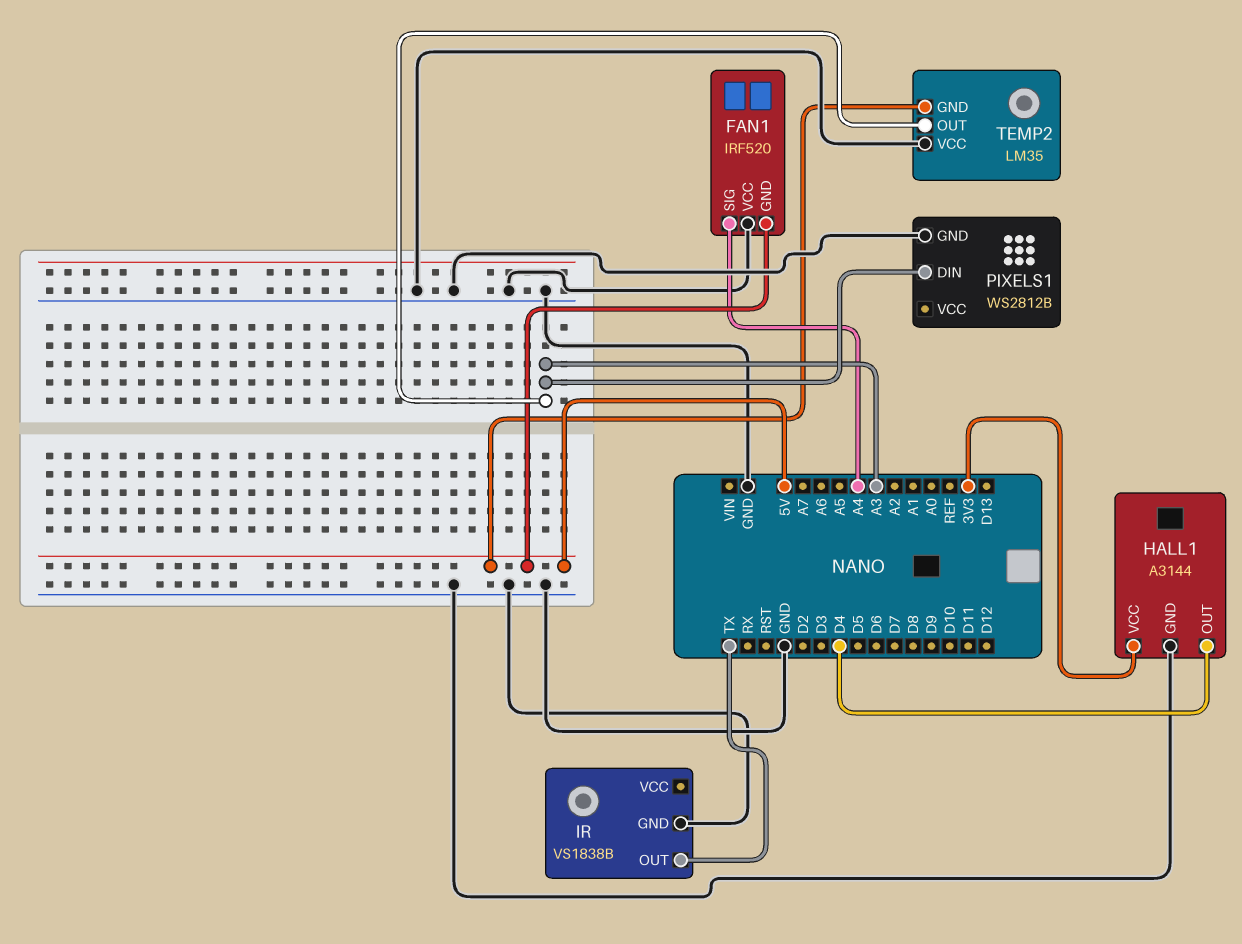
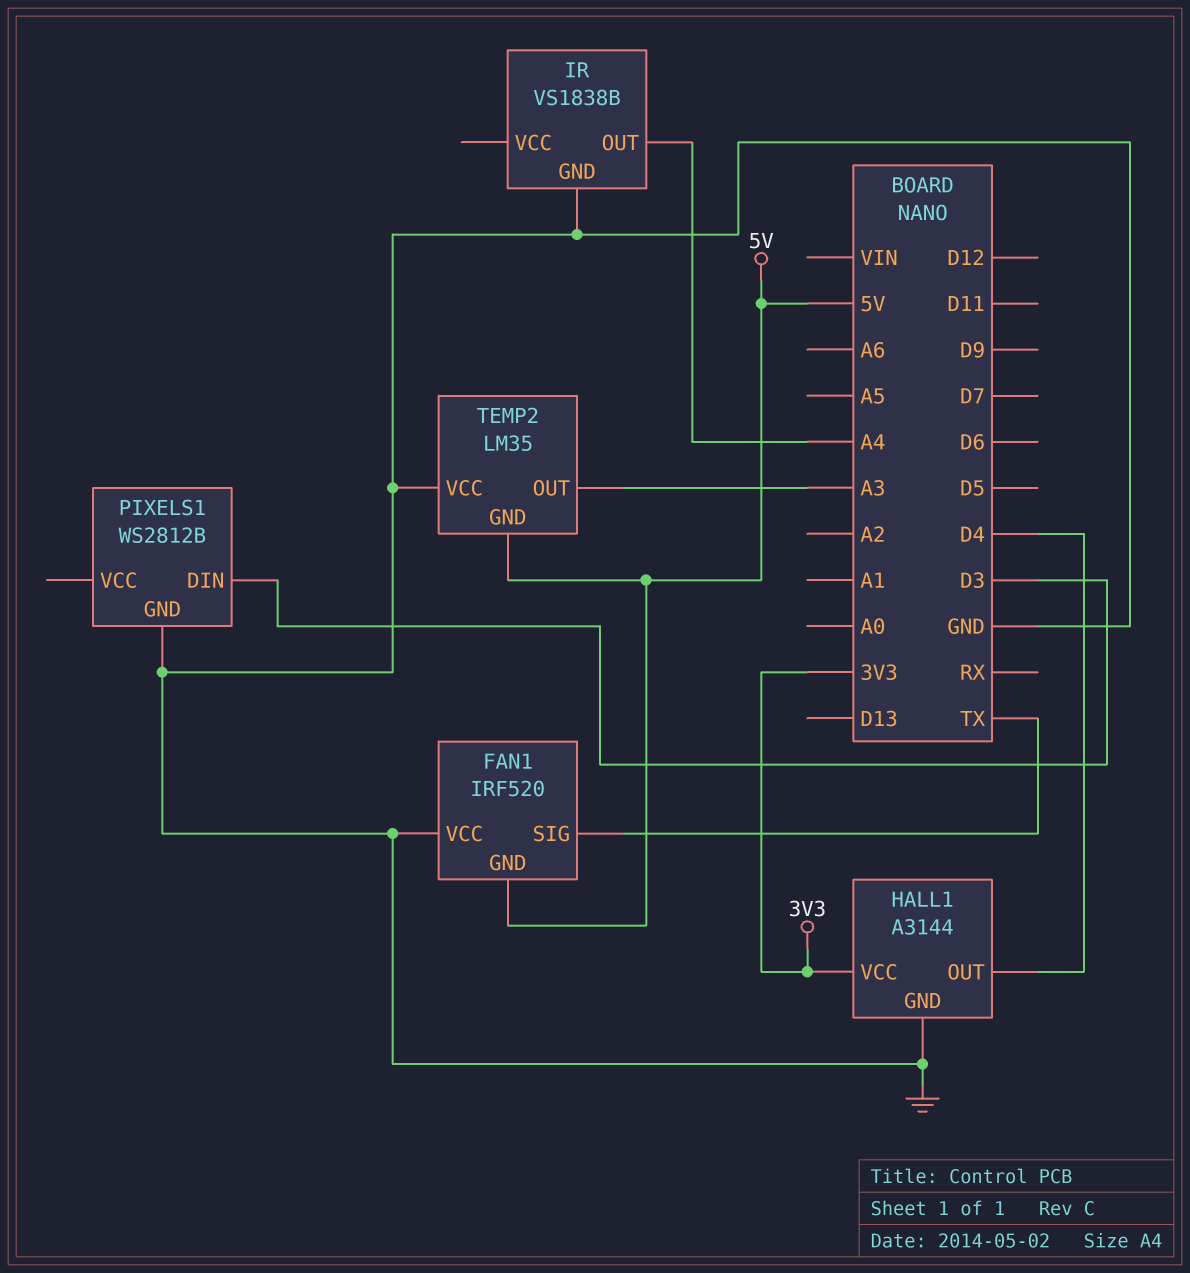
FAN1 pin SIG: A4 -> TX
IR pin OUT: TX -> A4
PIXELS1 pin DIN: A3 -> D3

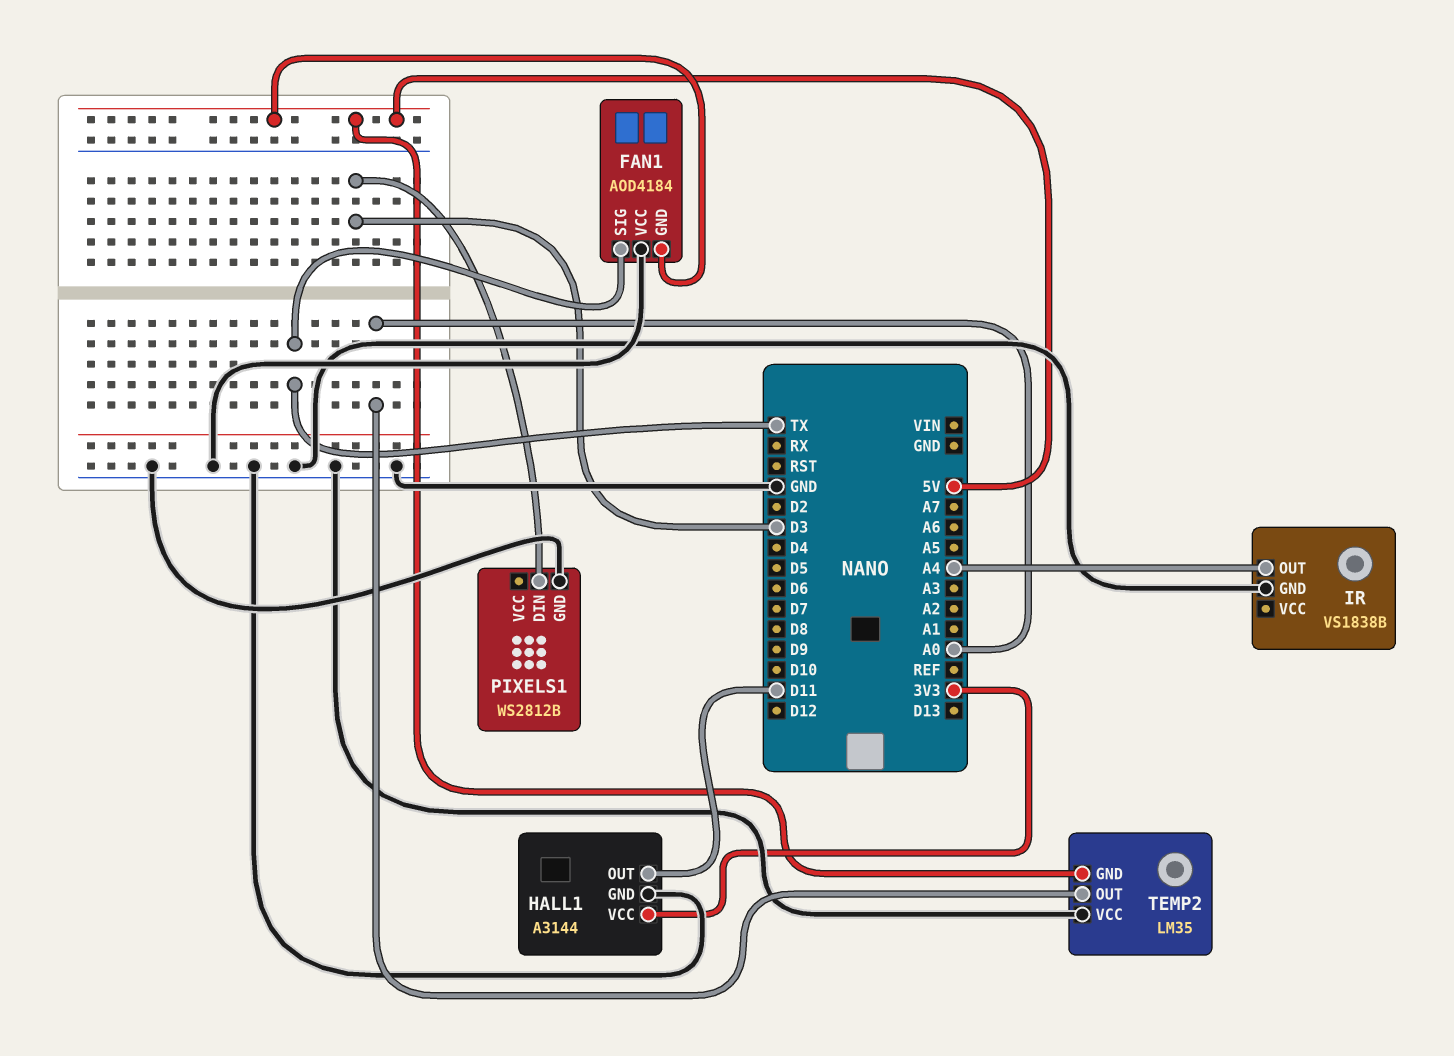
FAN1: IRF520 -> AOD4184
HALL1 pin OUT: D4 -> D11
TEMP2 pin OUT: A3 -> A0

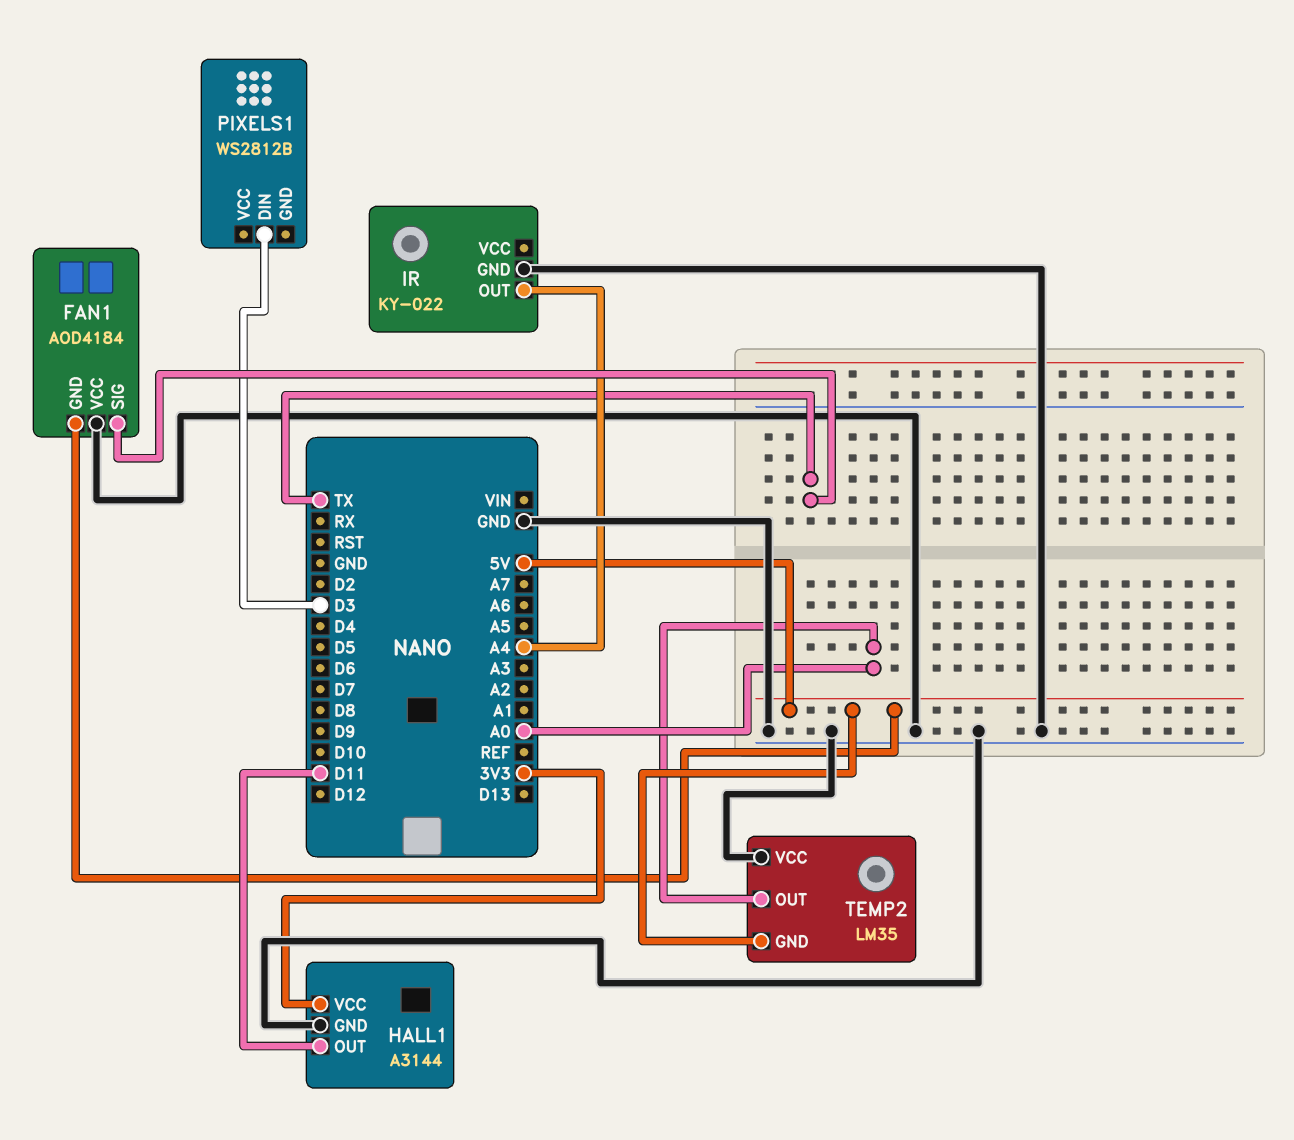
IR: VS1838B -> KY-022
PIXELS1 pin GND: GND -> none

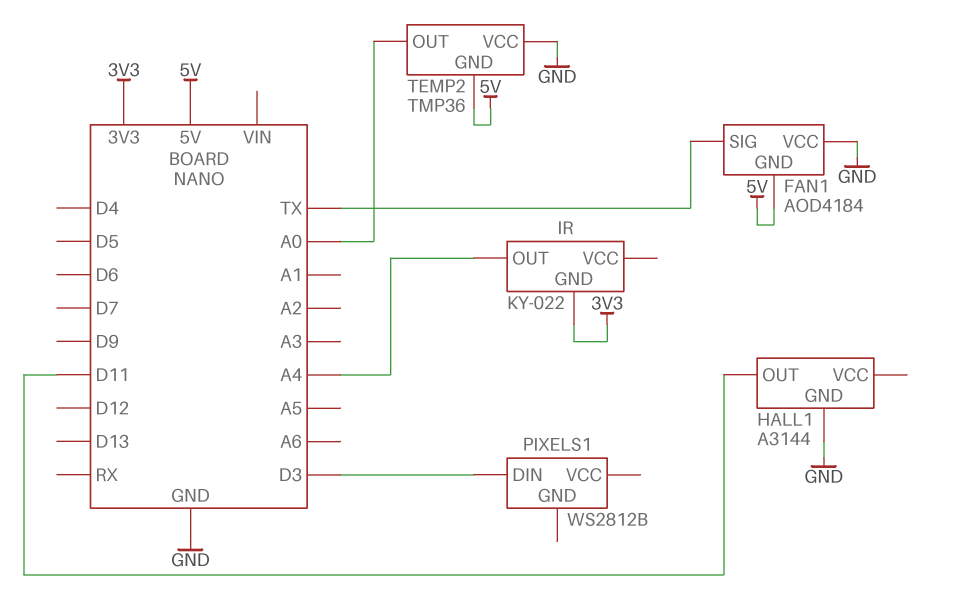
HALL1 pin VCC: 3V3 -> none
IR pin GND: GND -> 3V3
TEMP2: LM35 -> TMP36

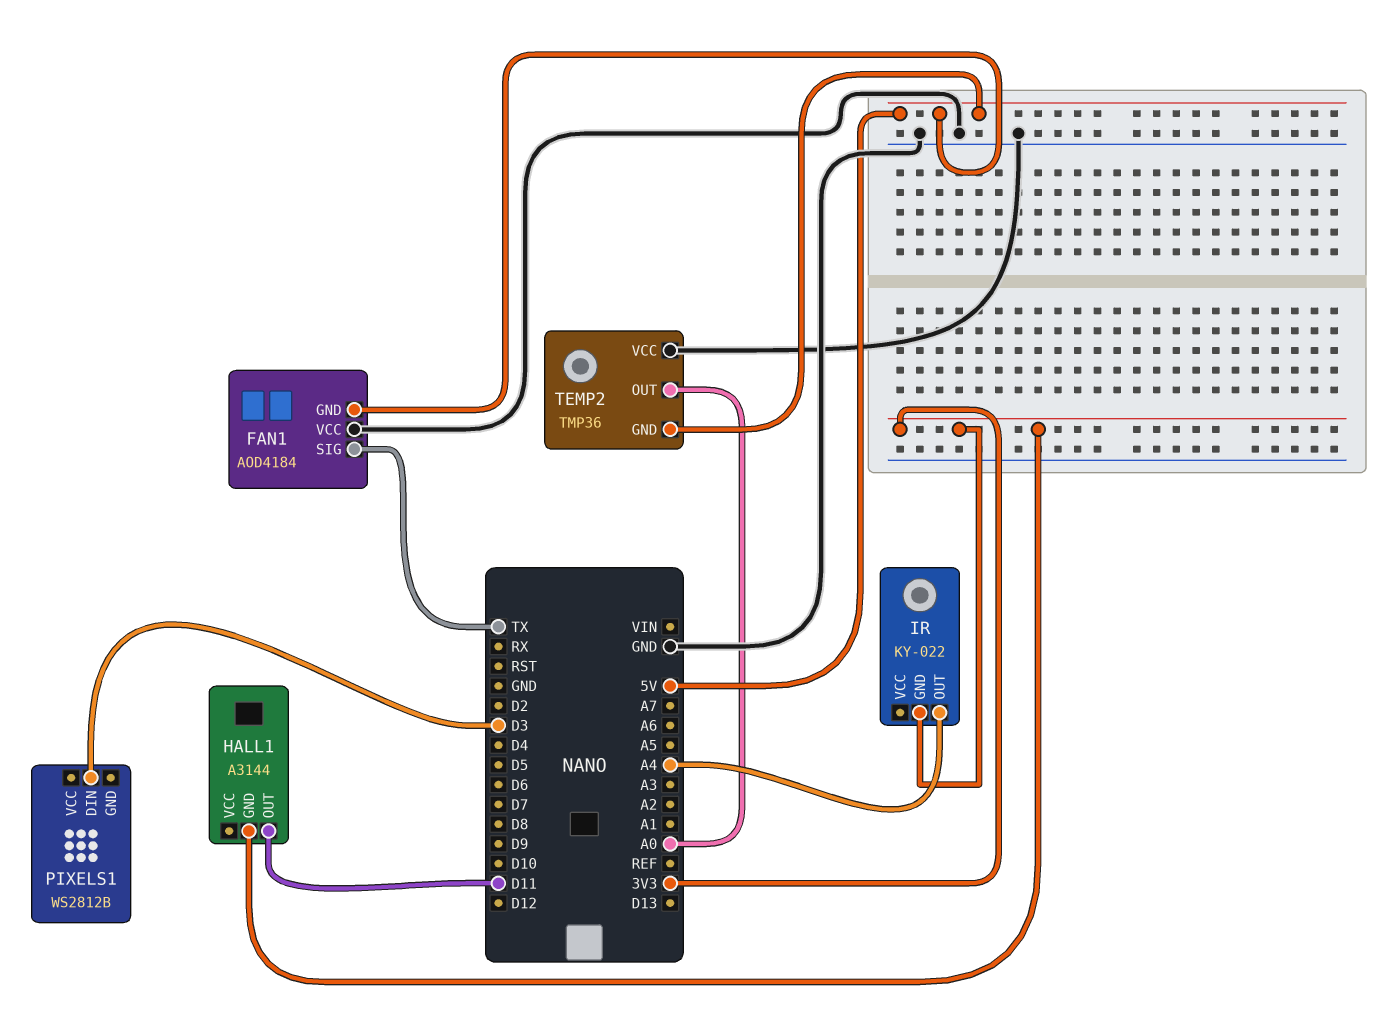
HALL1 pin GND: GND -> 3V3

